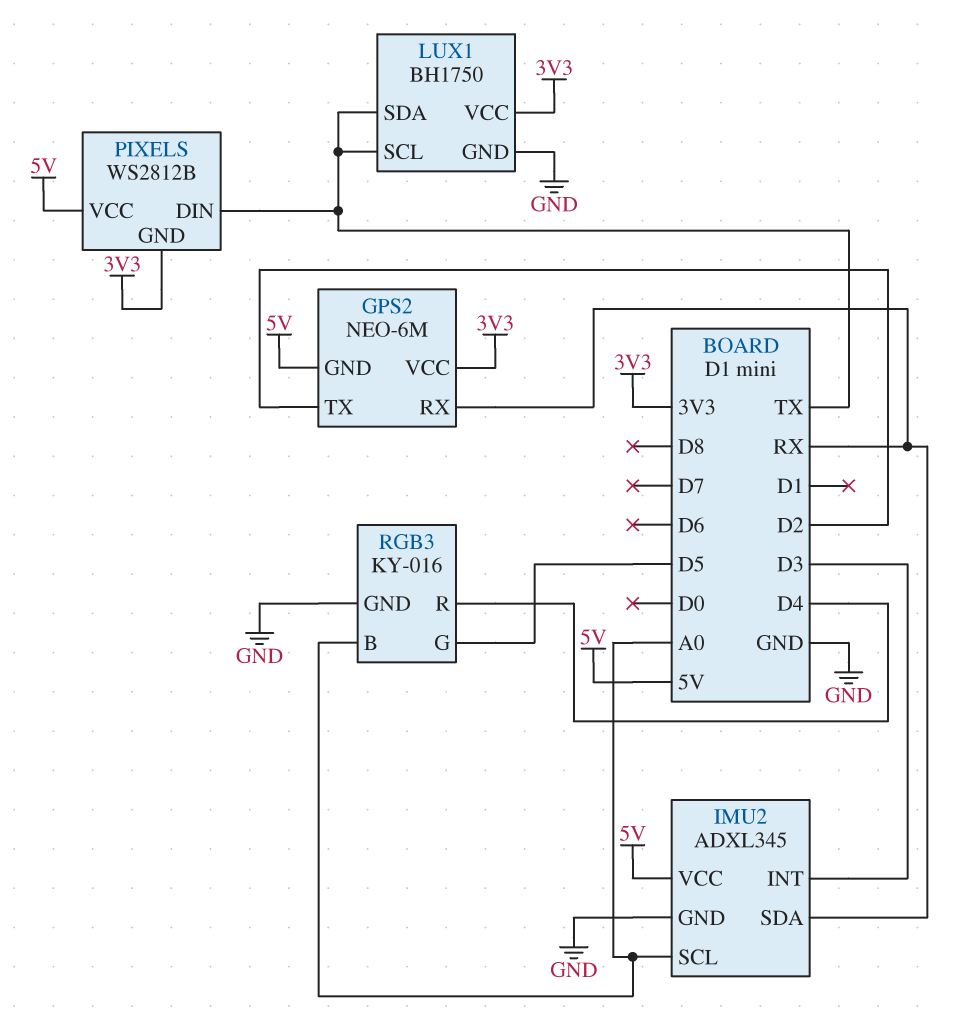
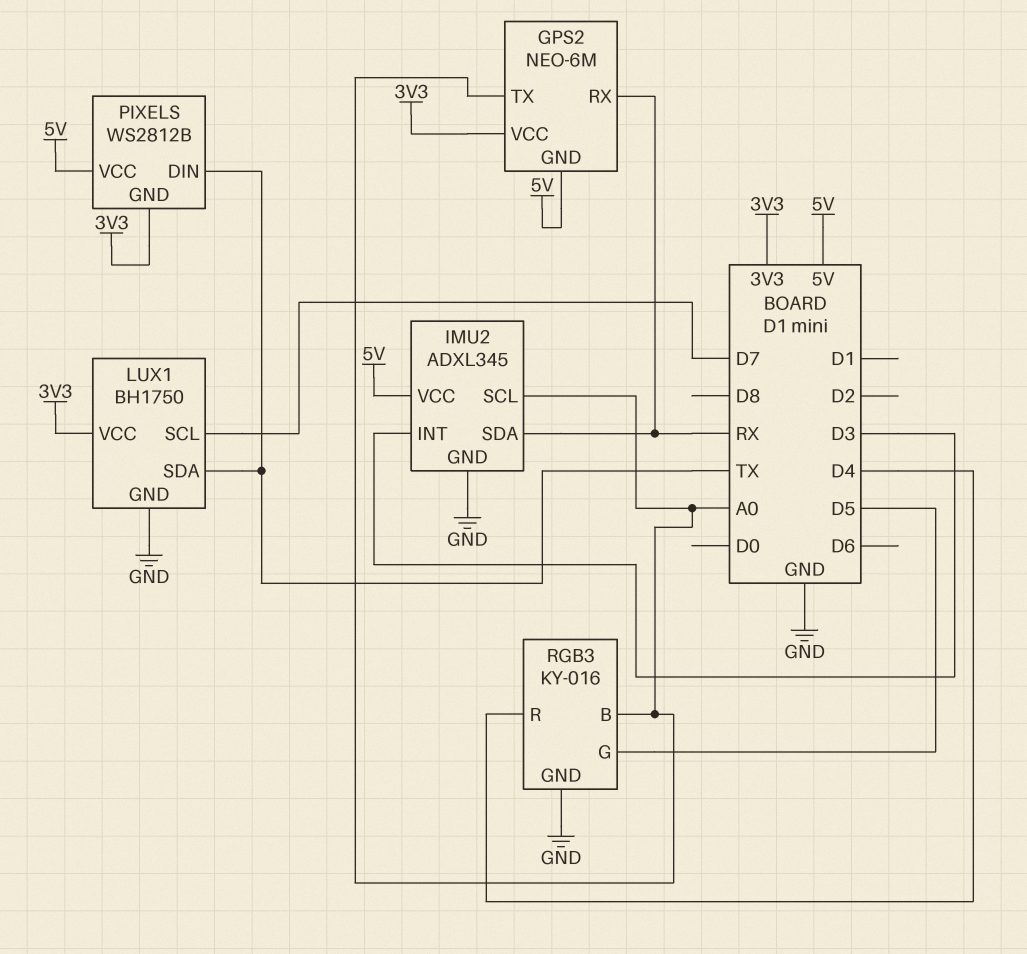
GPS2 pin TX: D2 -> A0
LUX1 pin SCL: TX -> D7

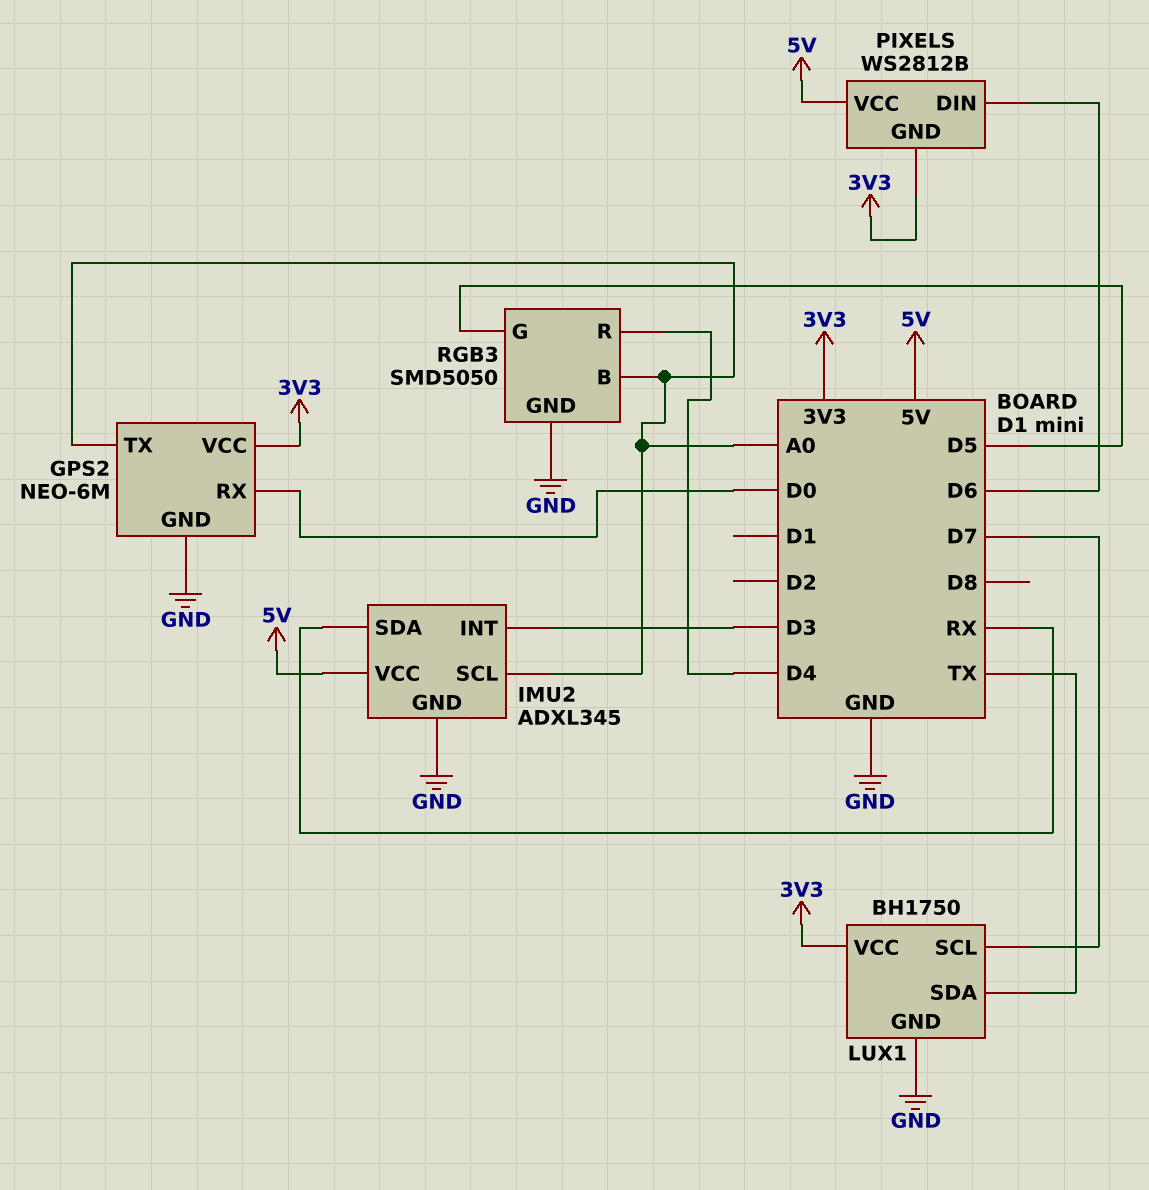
GPS2 pin GND: 5V -> GND
GPS2 pin RX: RX -> D0
PIXELS pin DIN: TX -> D6
RGB3: KY-016 -> SMD5050

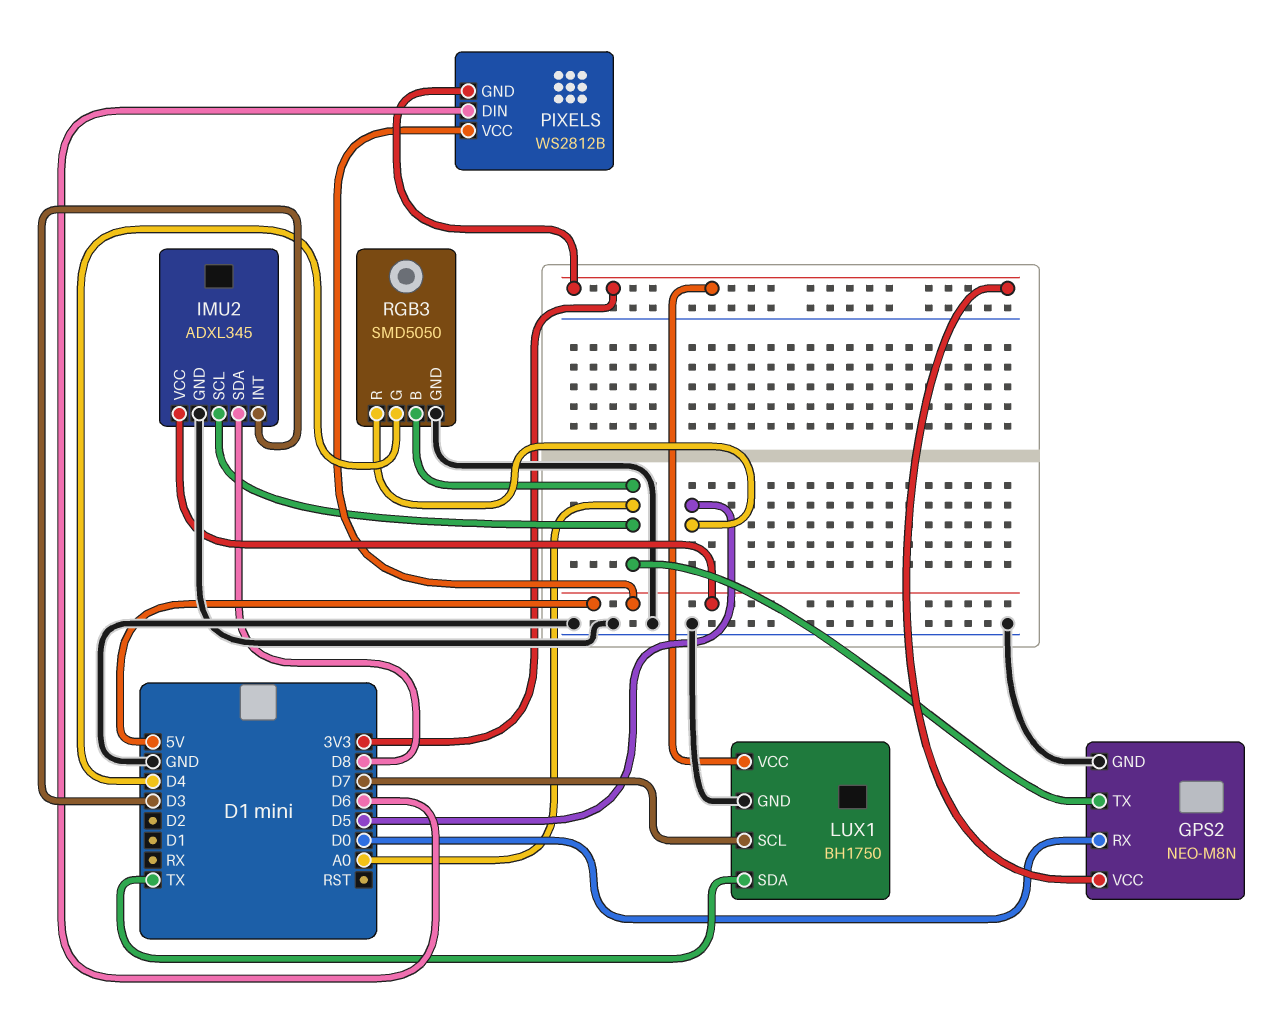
GPS2: NEO-6M -> NEO-M8N
IMU2 pin SDA: RX -> D8
RGB3 pin G: D5 -> D4
RGB3 pin R: D4 -> D5

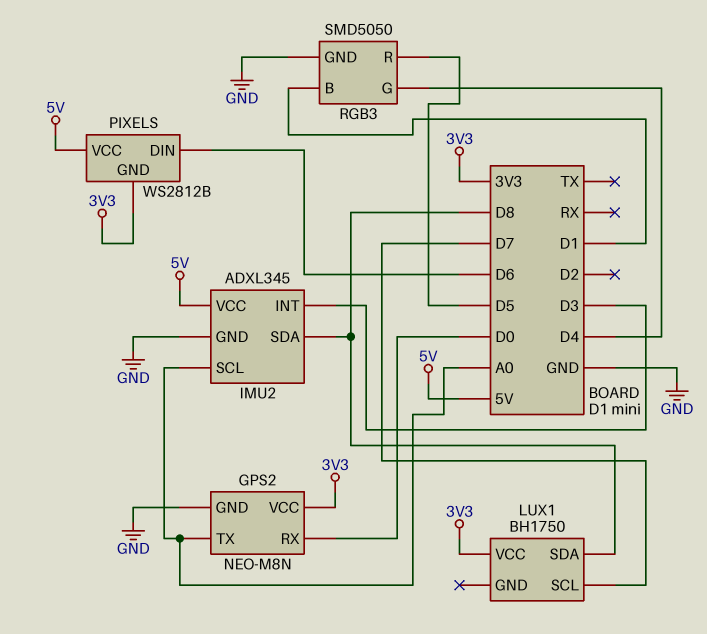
LUX1 pin GND: GND -> none
LUX1 pin SDA: TX -> D8
RGB3 pin B: A0 -> D1

